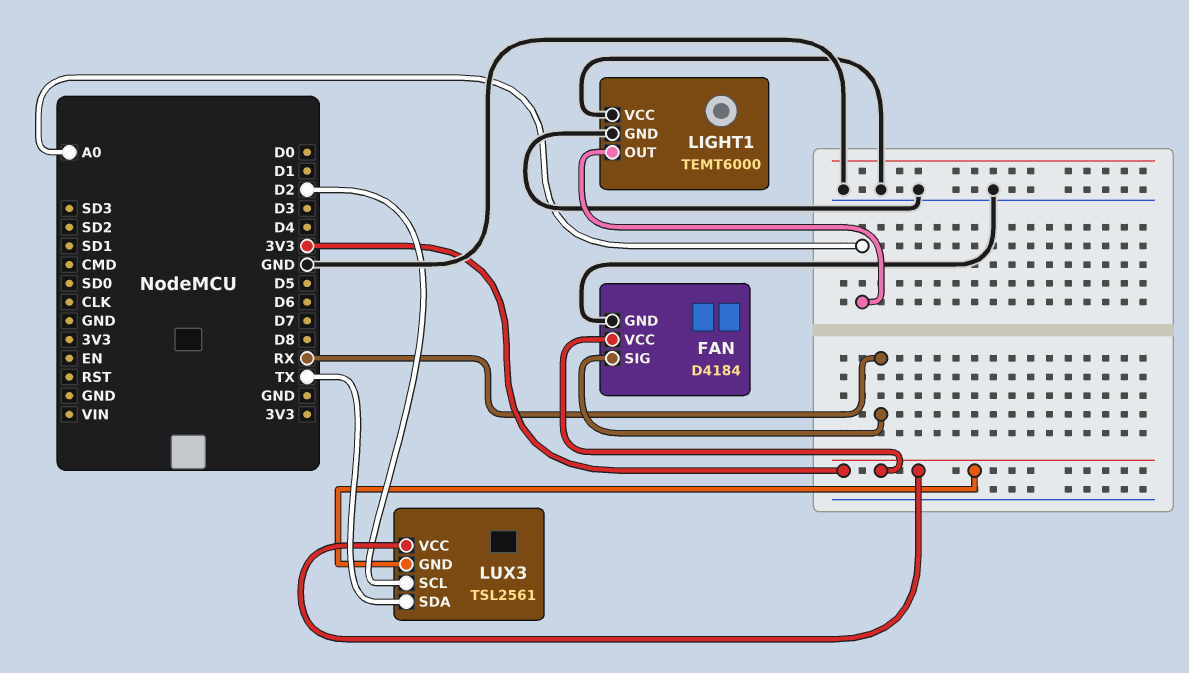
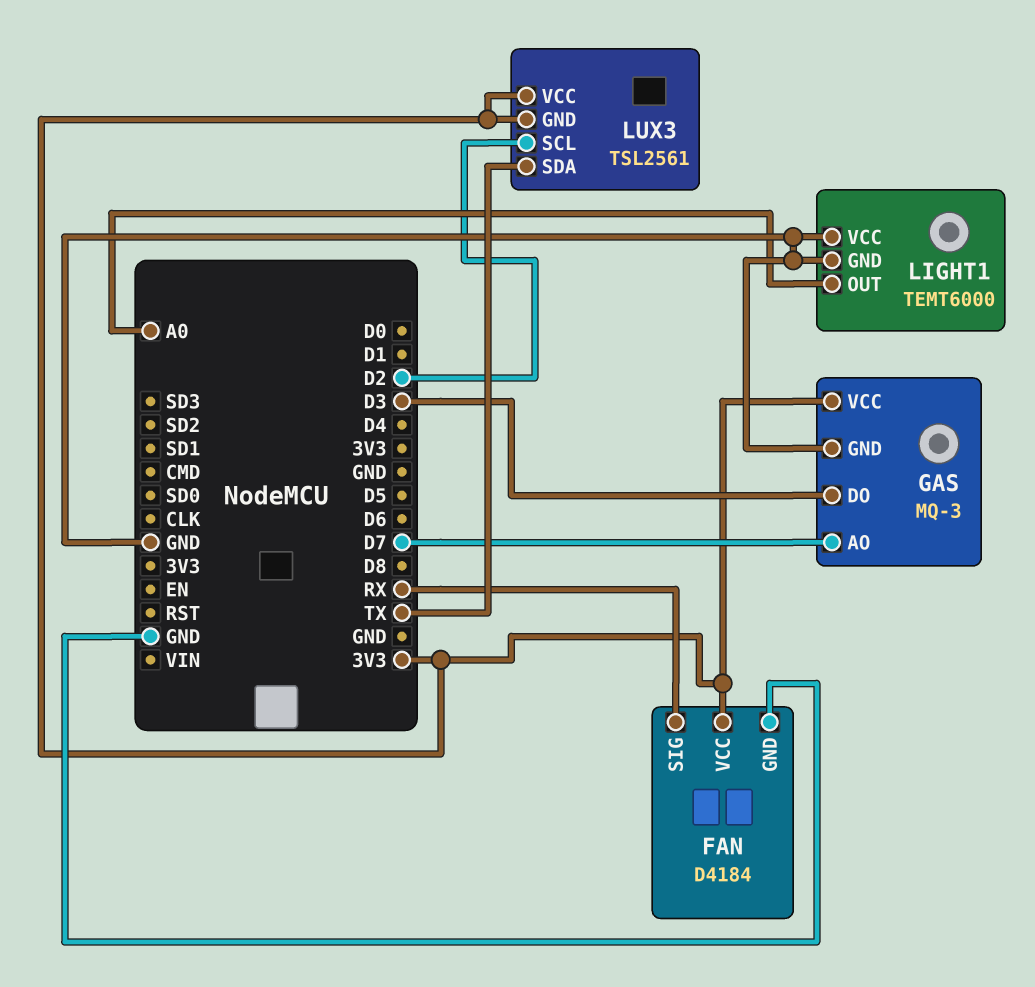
GAS: none -> MQ-3
GAS pin AO: none -> D7
GAS pin DO: none -> D3
GAS pin GND: none -> GND
GAS pin VCC: none -> 3V3

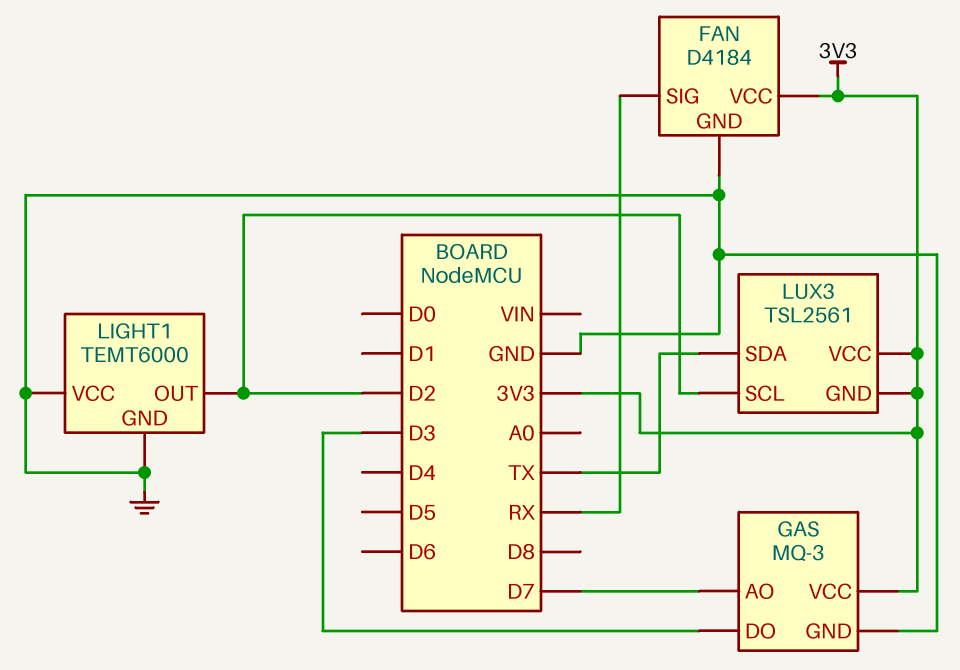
LIGHT1 pin OUT: A0 -> D2

